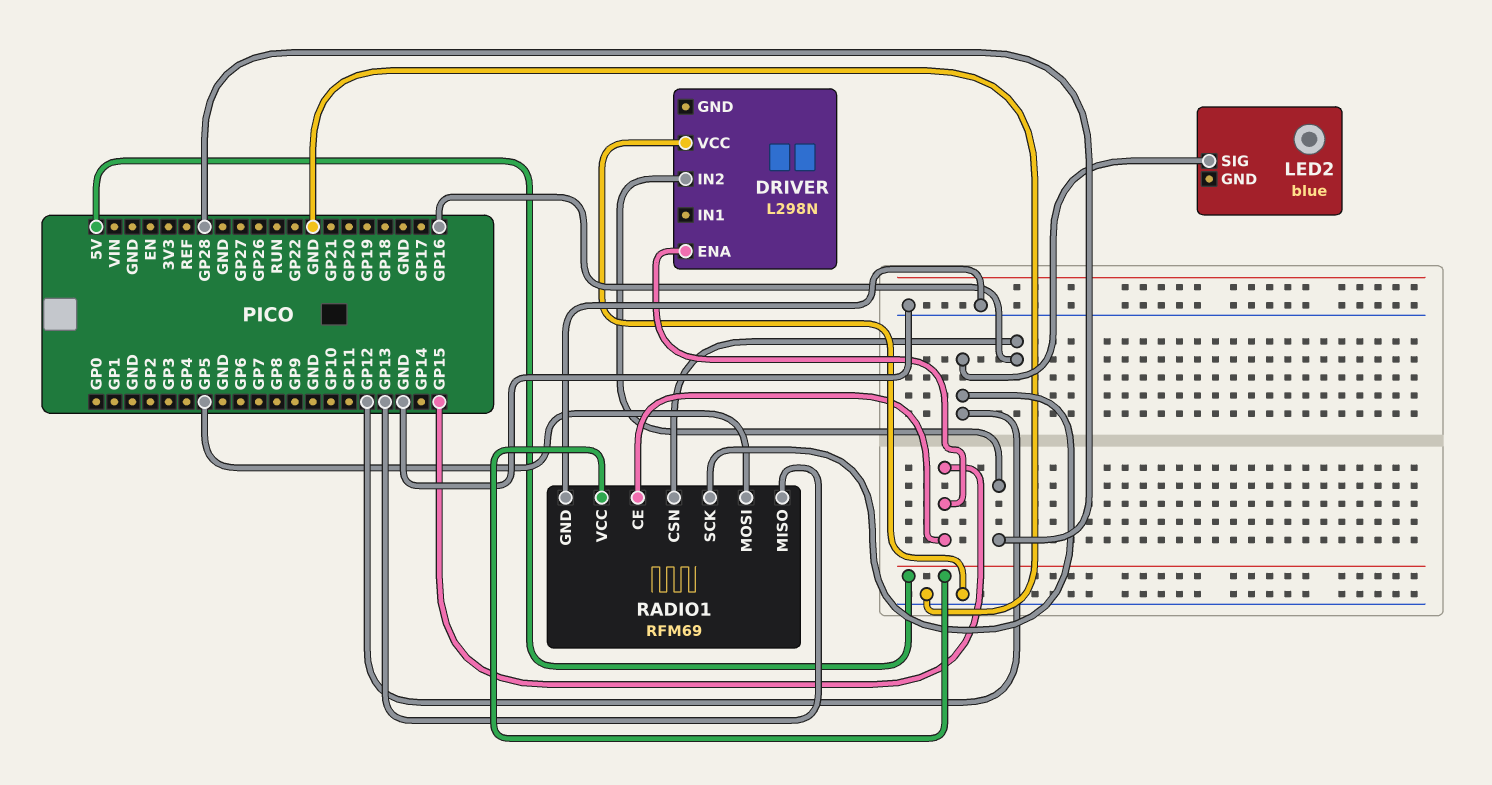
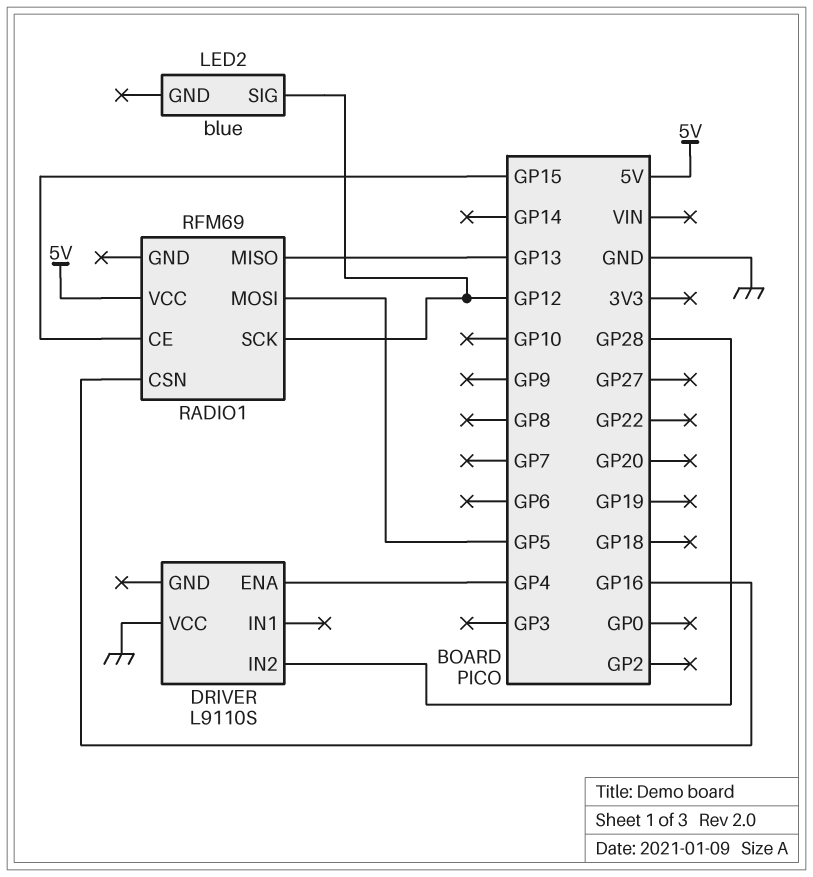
DRIVER: L298N -> L9110S
DRIVER pin ENA: GP15 -> GP4
RADIO1 pin GND: GND -> none

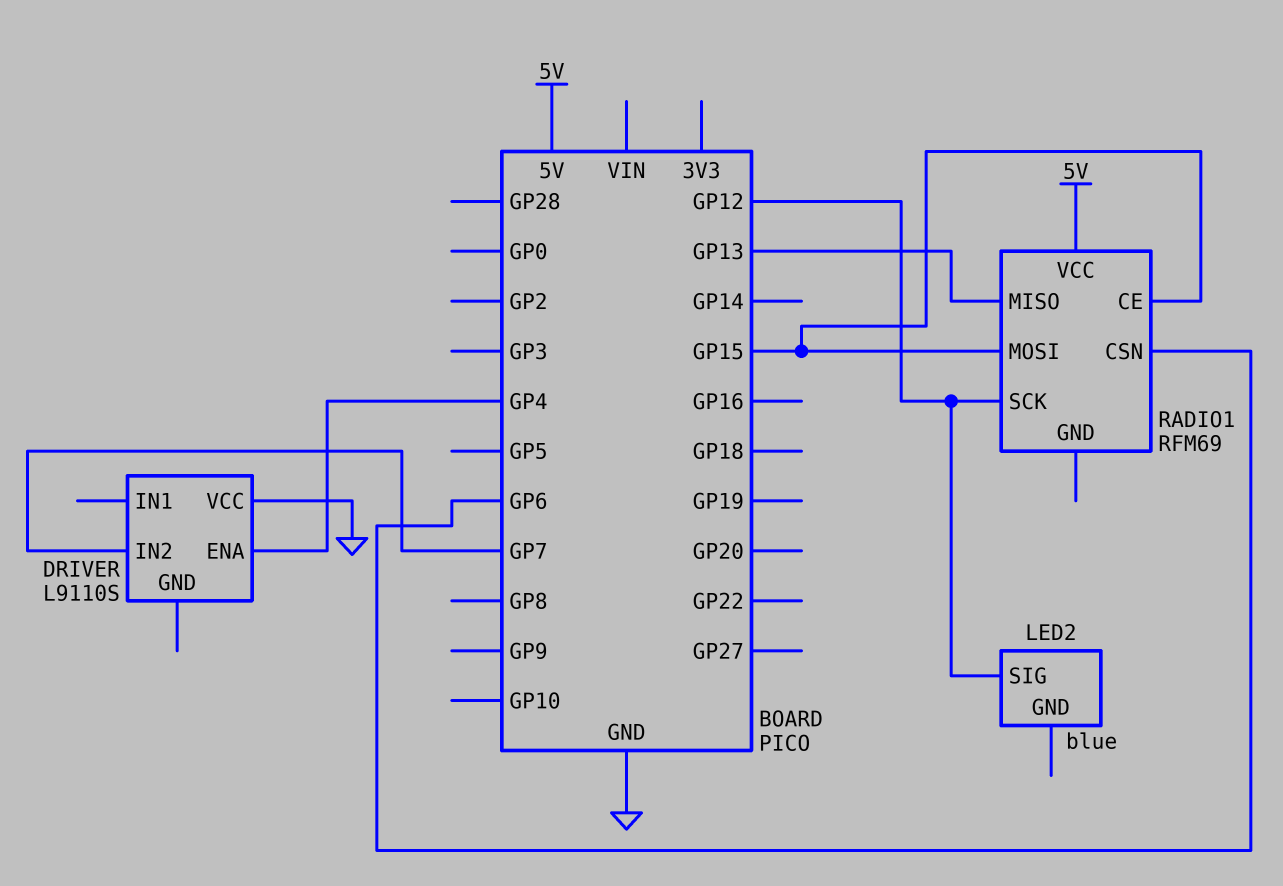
DRIVER pin IN2: GP28 -> GP7
RADIO1 pin CSN: GP16 -> GP6
RADIO1 pin MOSI: GP5 -> GP15

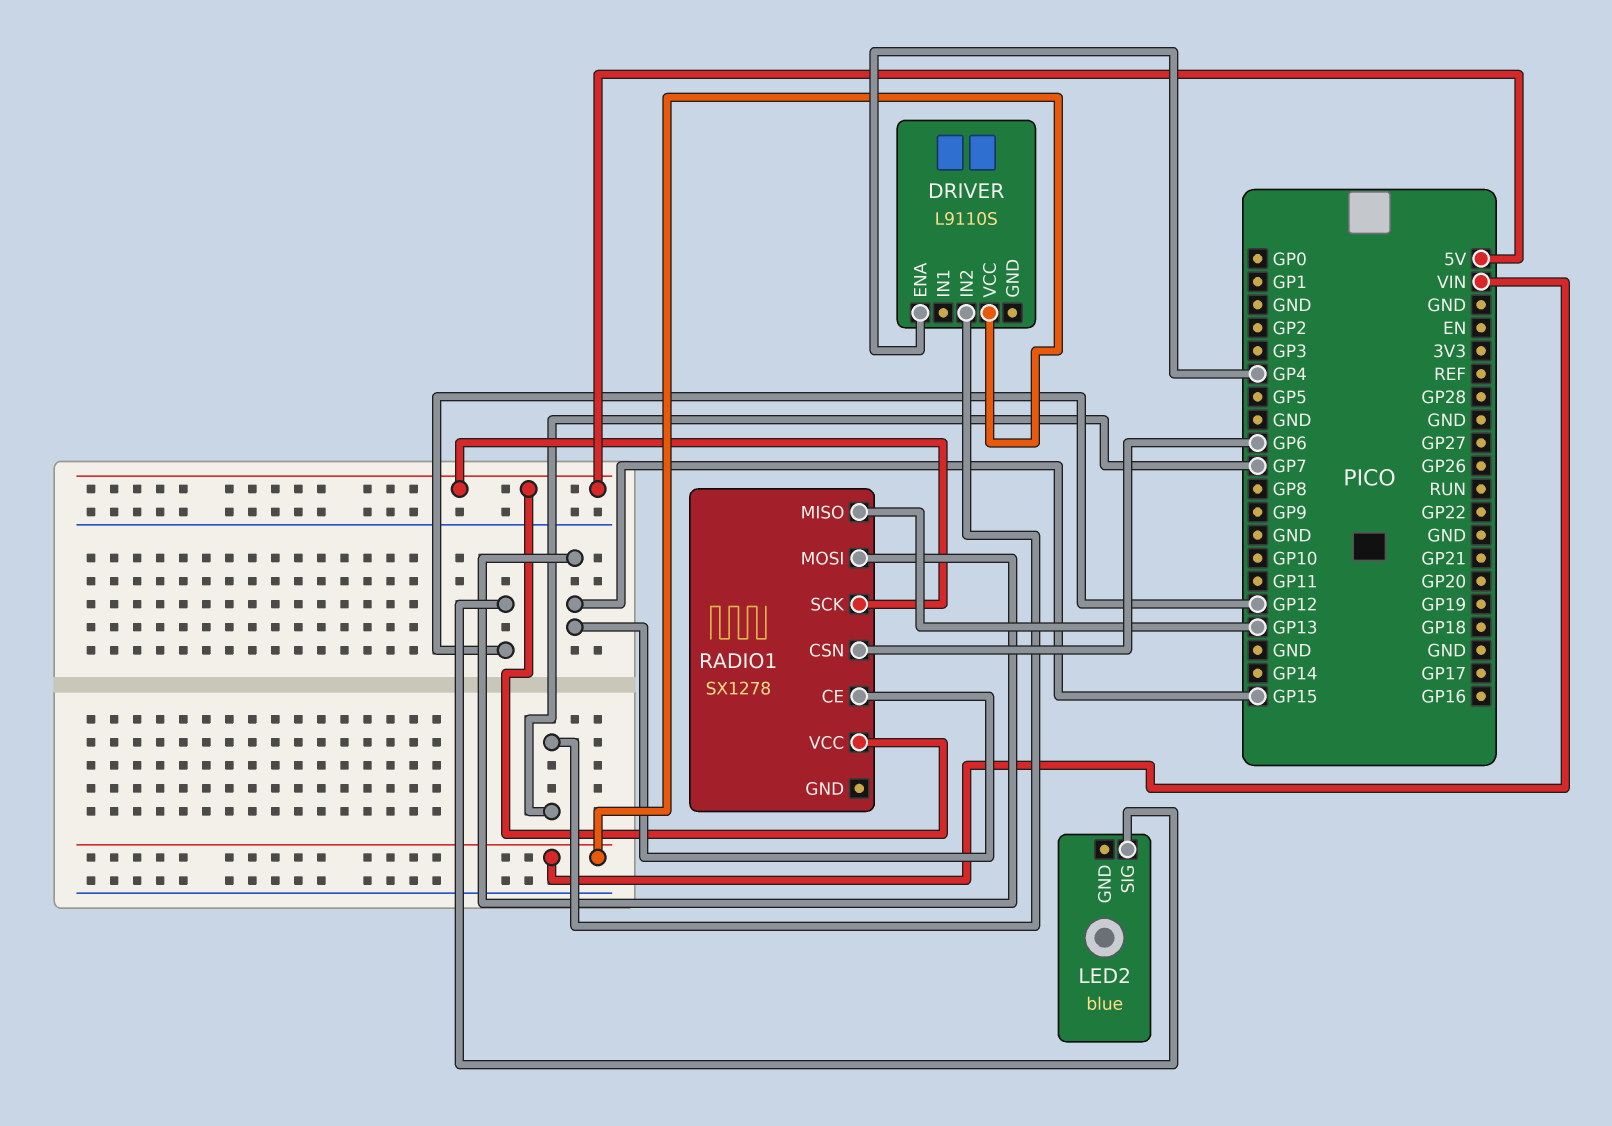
DRIVER pin VCC: GND -> VIN
RADIO1: RFM69 -> SX1278
RADIO1 pin SCK: GP12 -> 5V

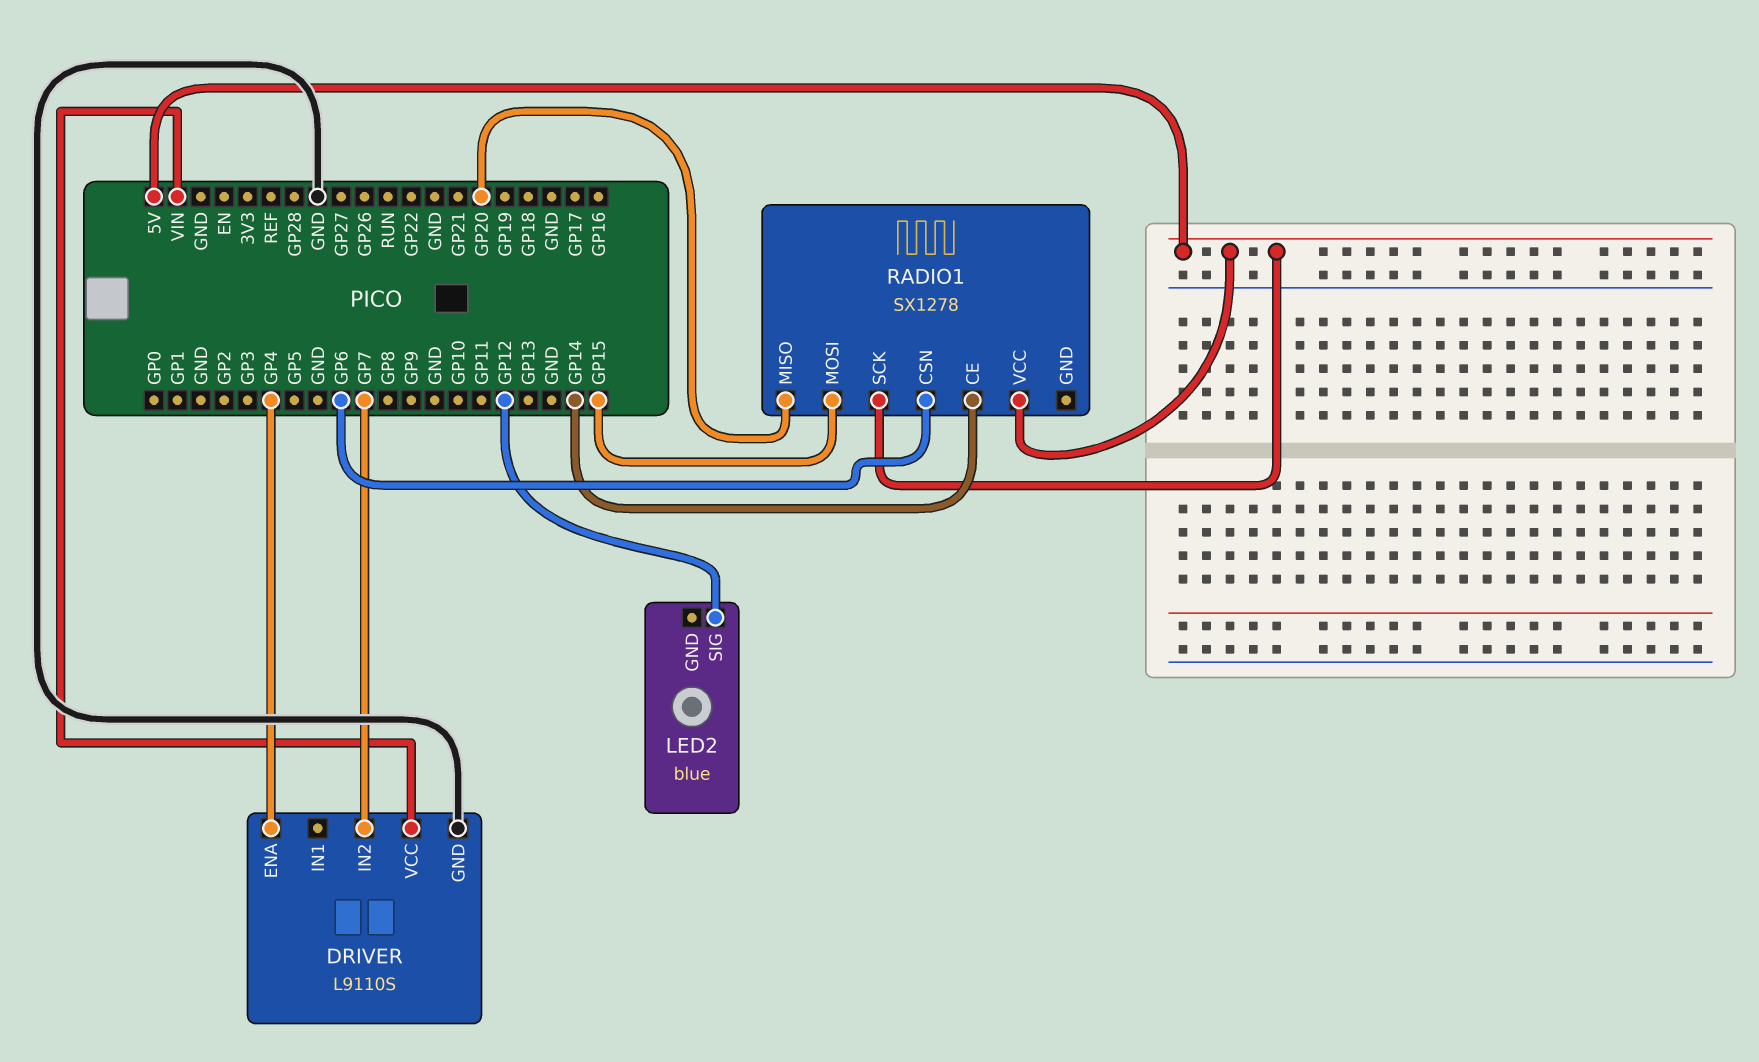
DRIVER pin GND: none -> GND
RADIO1 pin CE: GP15 -> GP14
RADIO1 pin MISO: GP13 -> GP20

